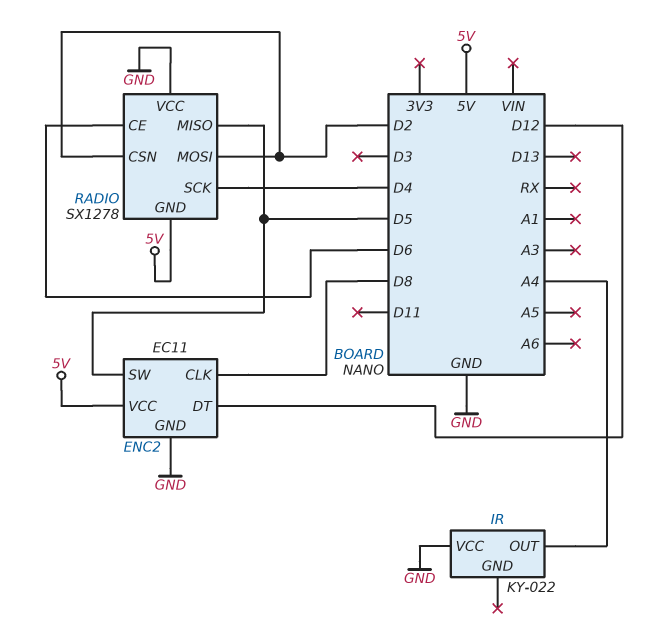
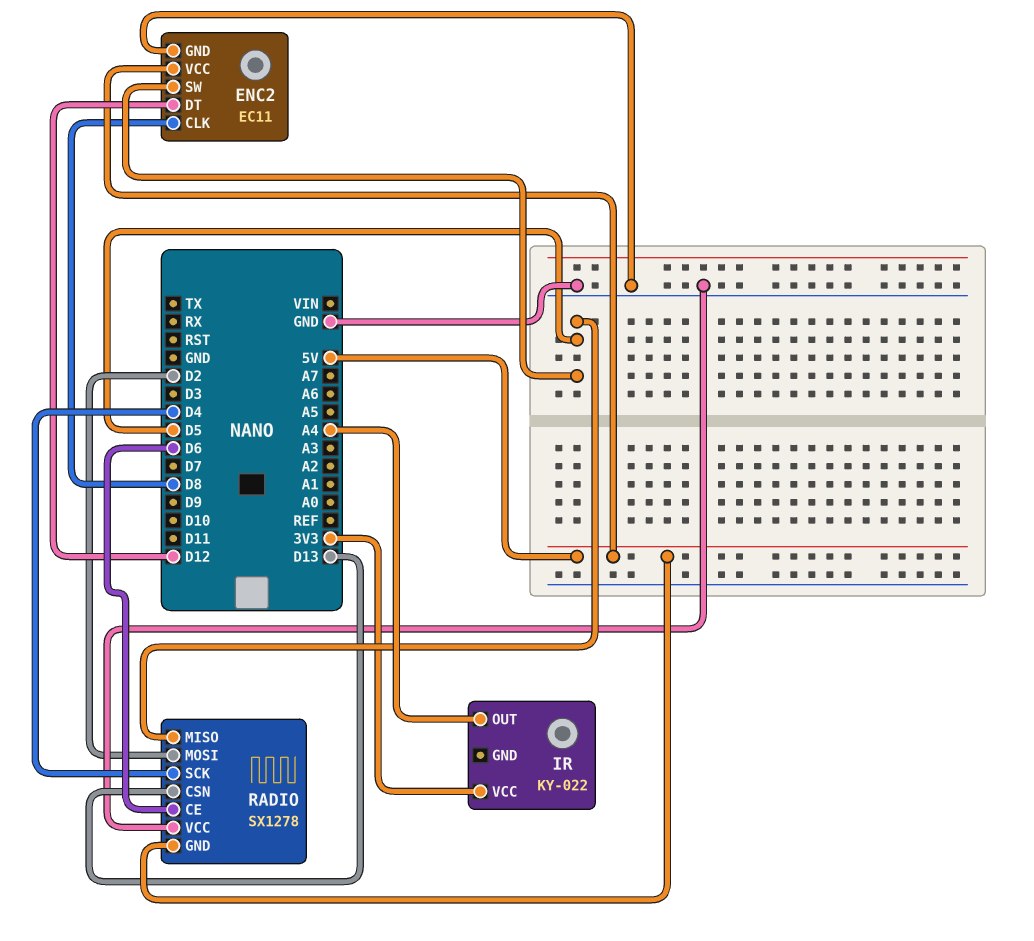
IR pin VCC: GND -> 3V3
RADIO pin CSN: D2 -> D13

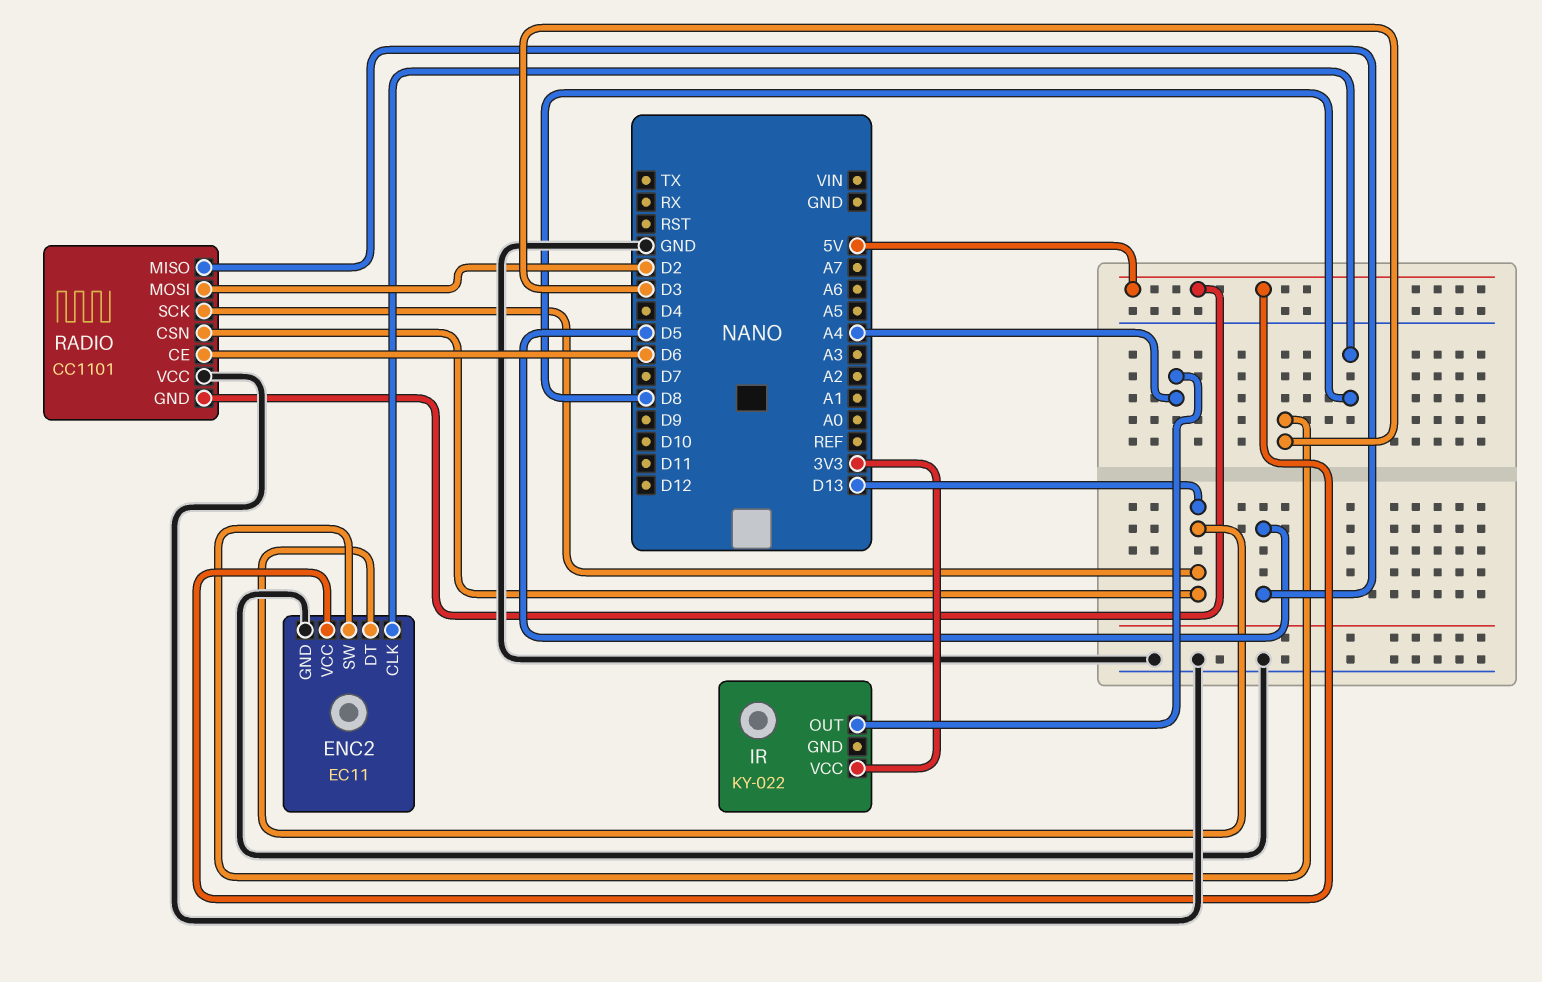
ENC2 pin DT: D12 -> D13
ENC2 pin SW: D5 -> D3
RADIO: SX1278 -> CC1101
RADIO pin SCK: D4 -> D13

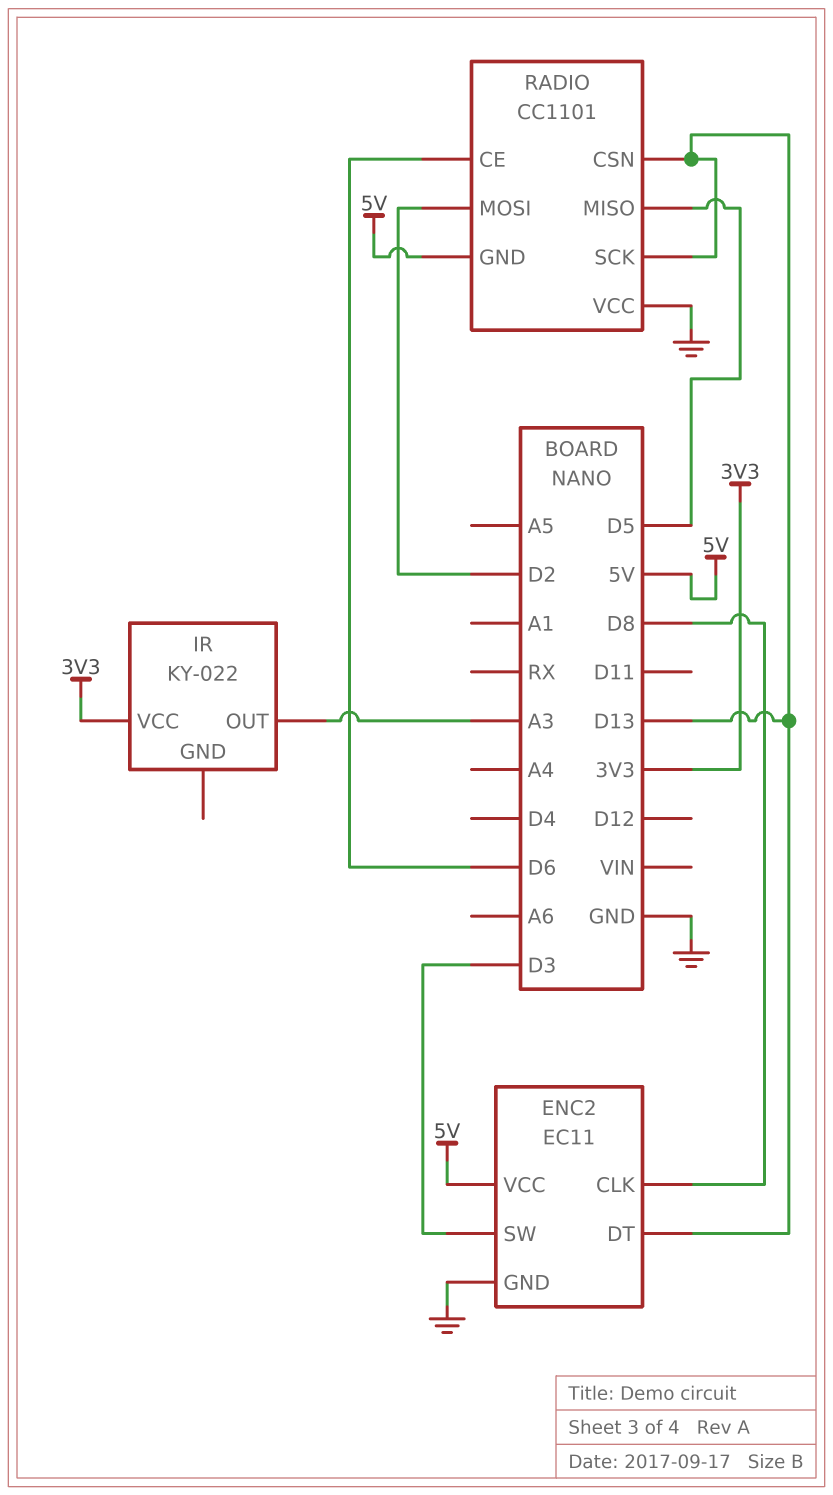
IR pin OUT: A4 -> A3

